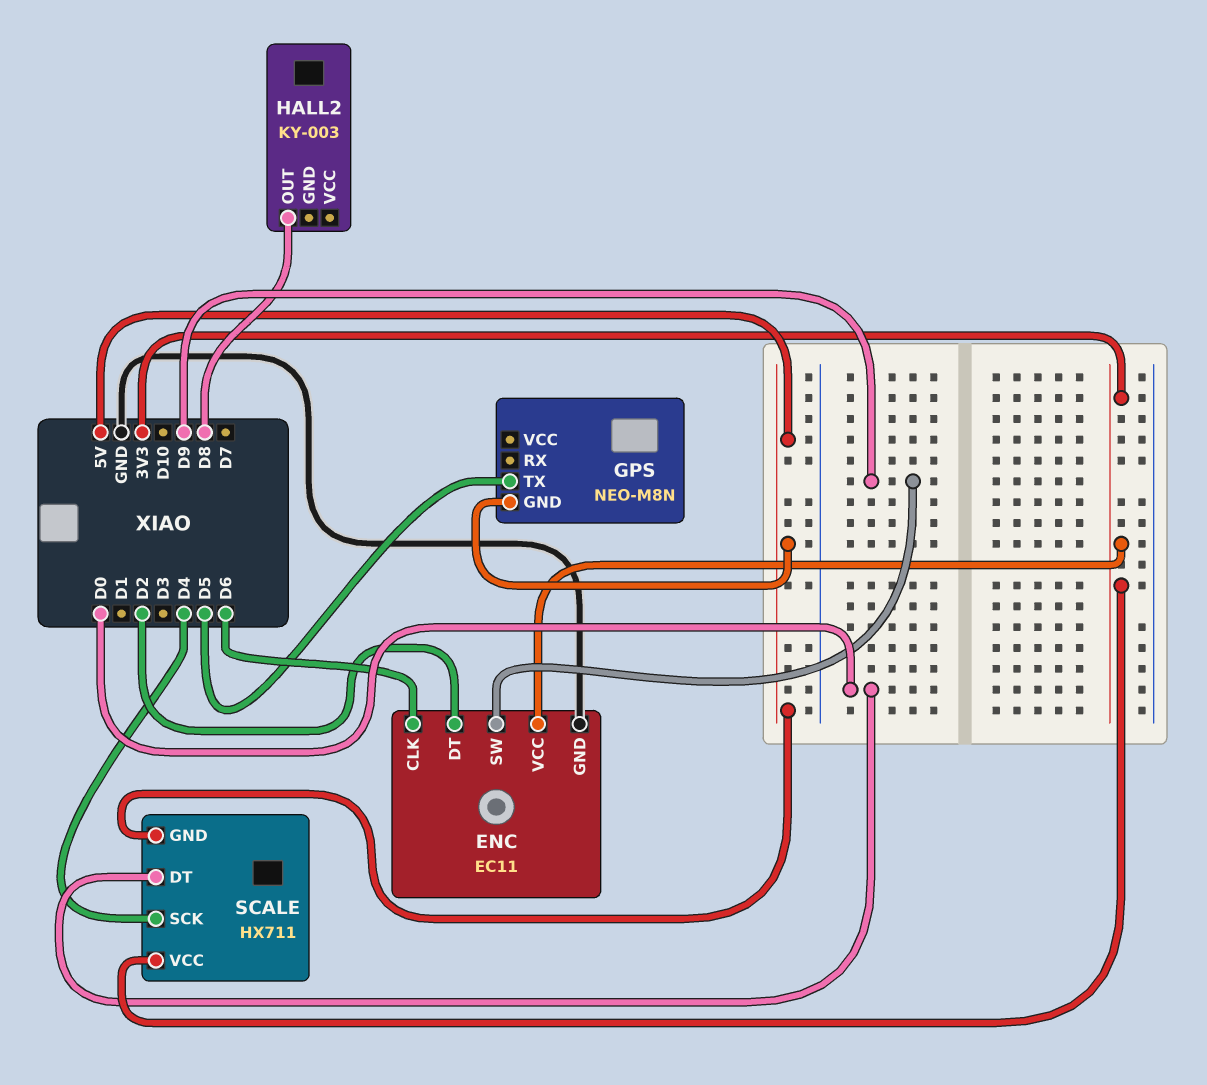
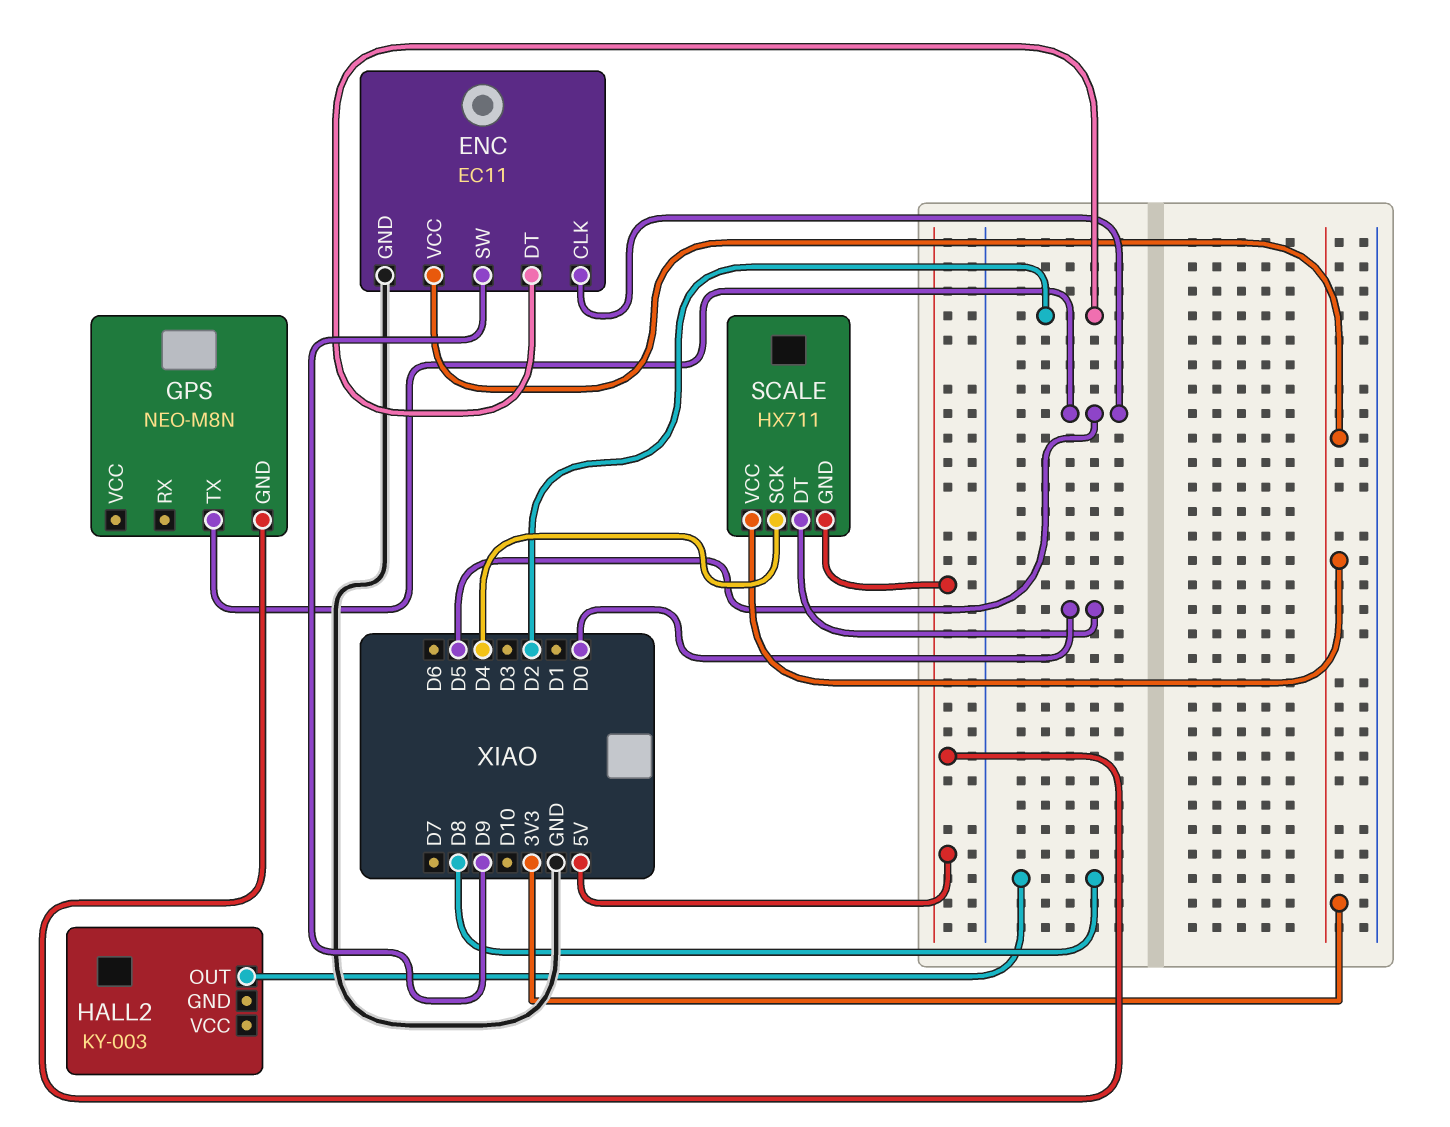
ENC pin CLK: D6 -> D5

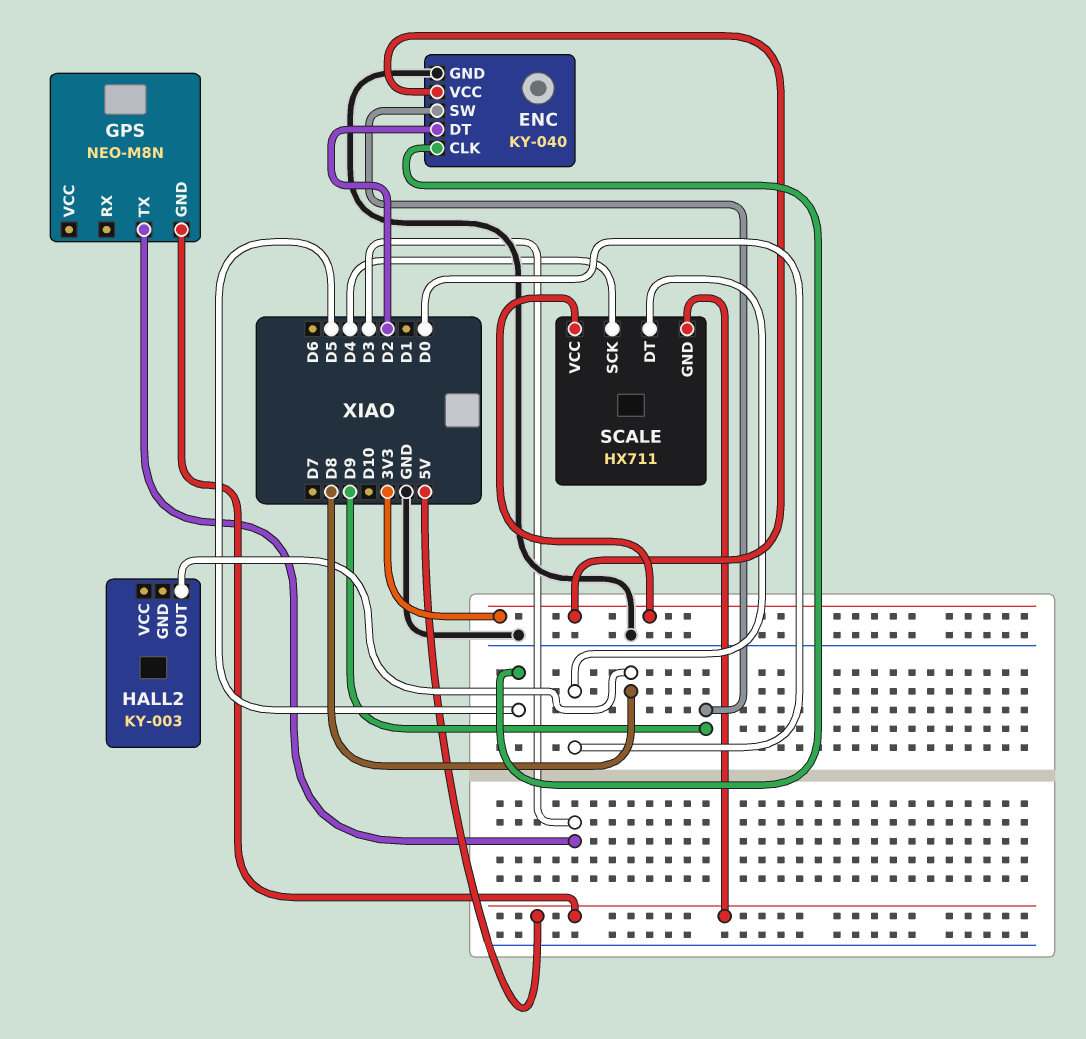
ENC: EC11 -> KY-040
GPS pin TX: D5 -> D3

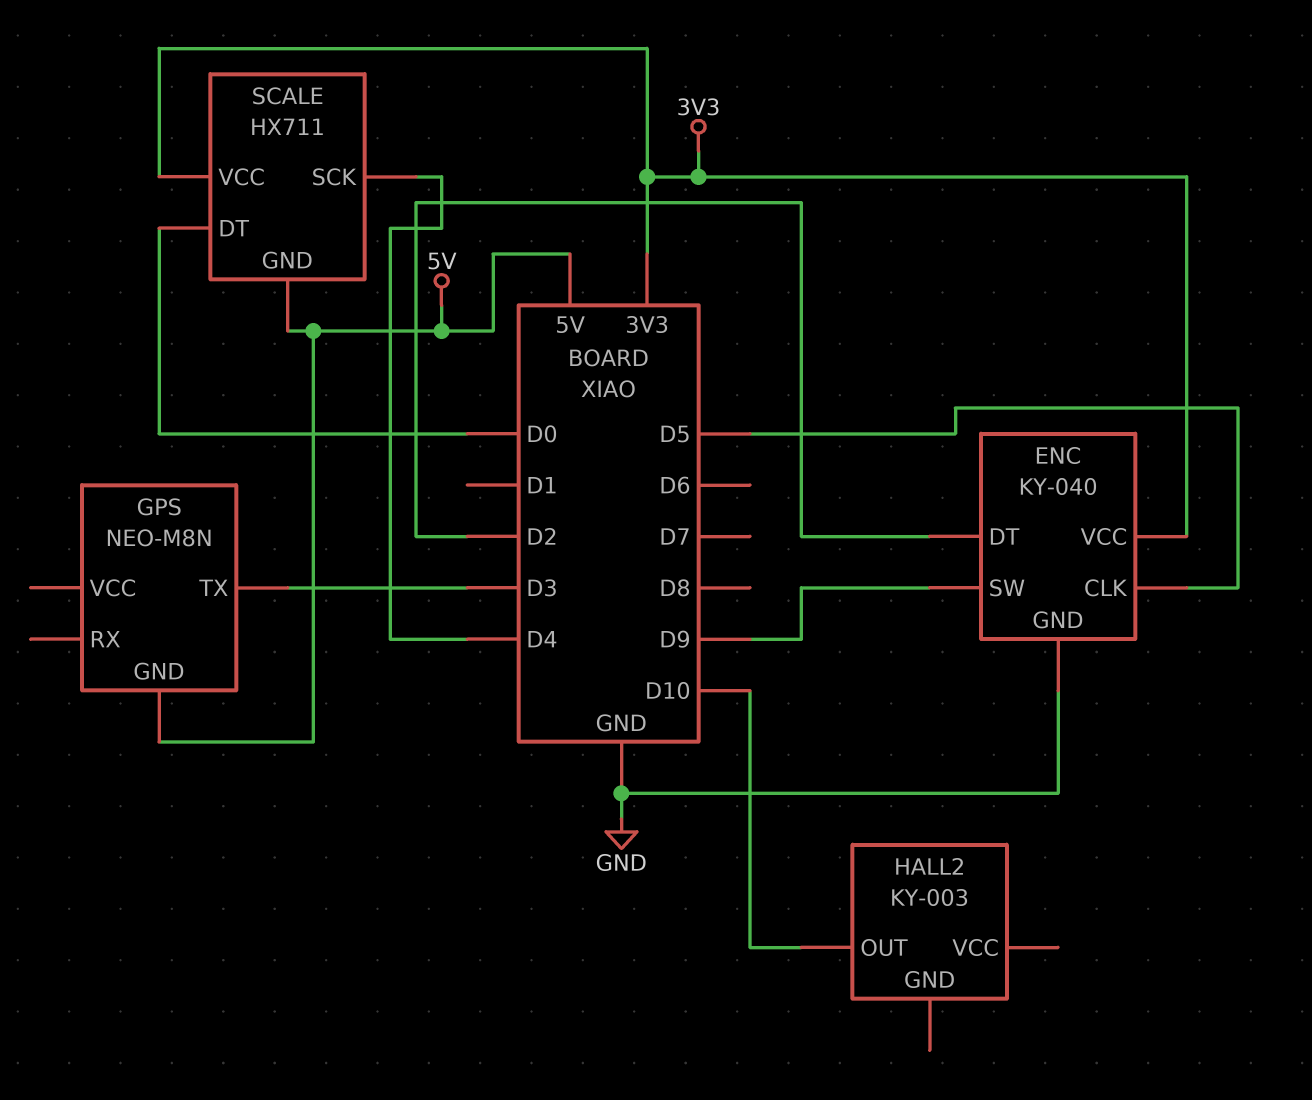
HALL2 pin OUT: D8 -> D10

